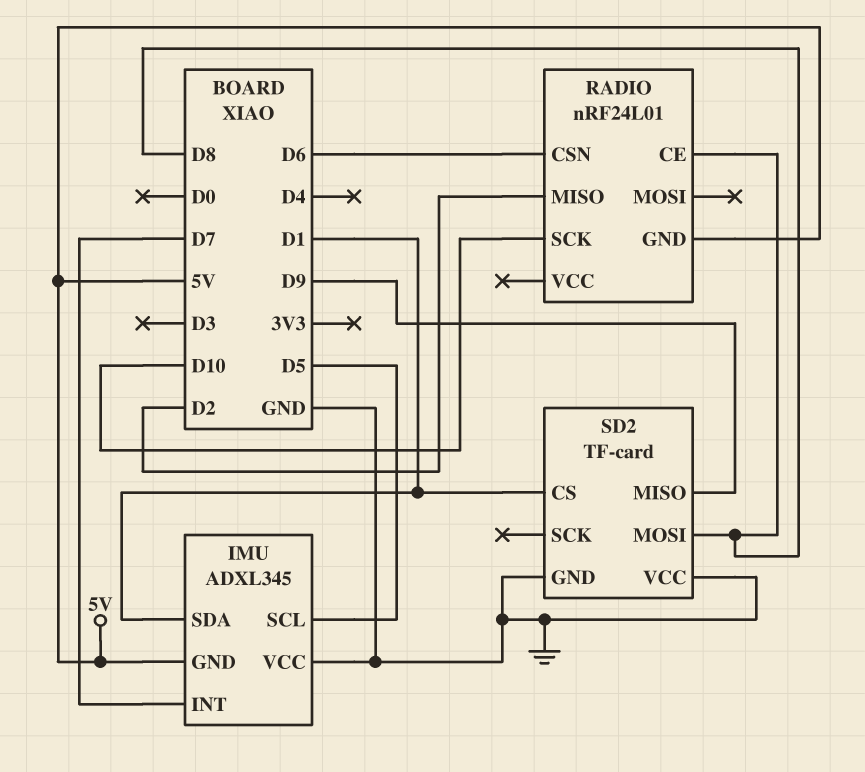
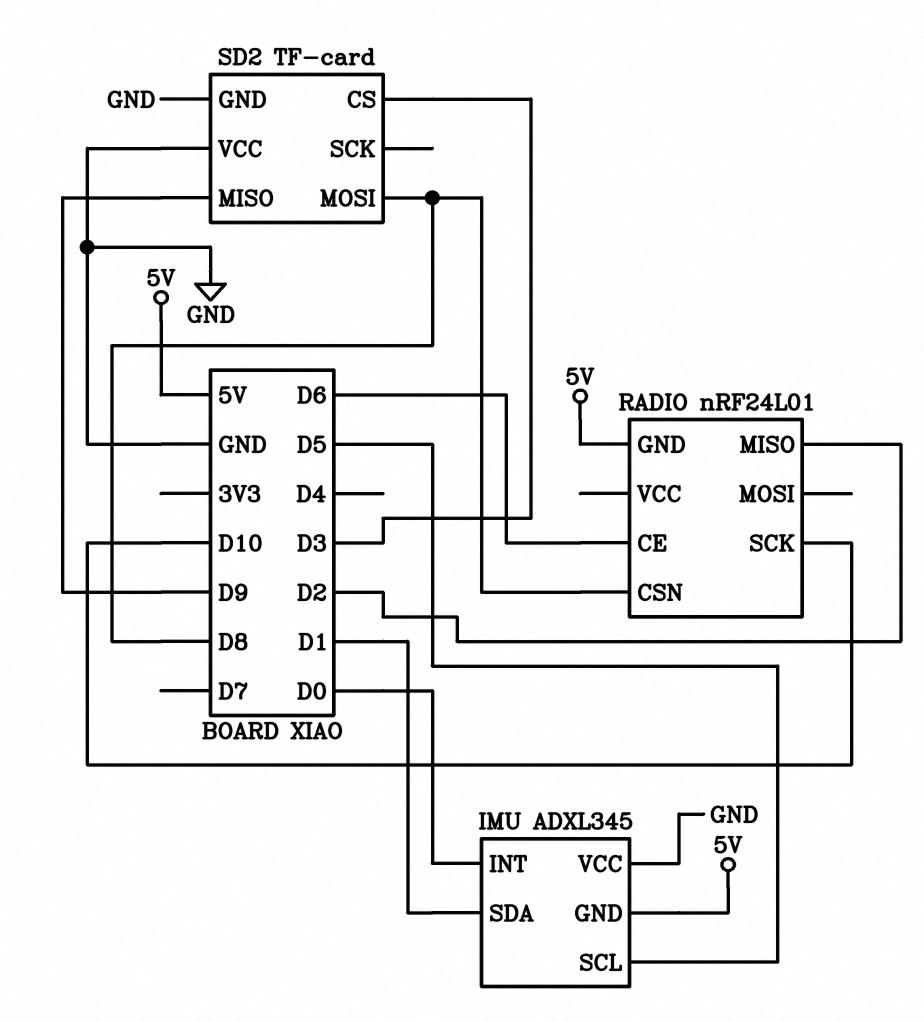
IMU pin INT: D7 -> D0
RADIO pin CE: D8 -> D6
RADIO pin CSN: D6 -> D8
SD2 pin CS: D1 -> D3

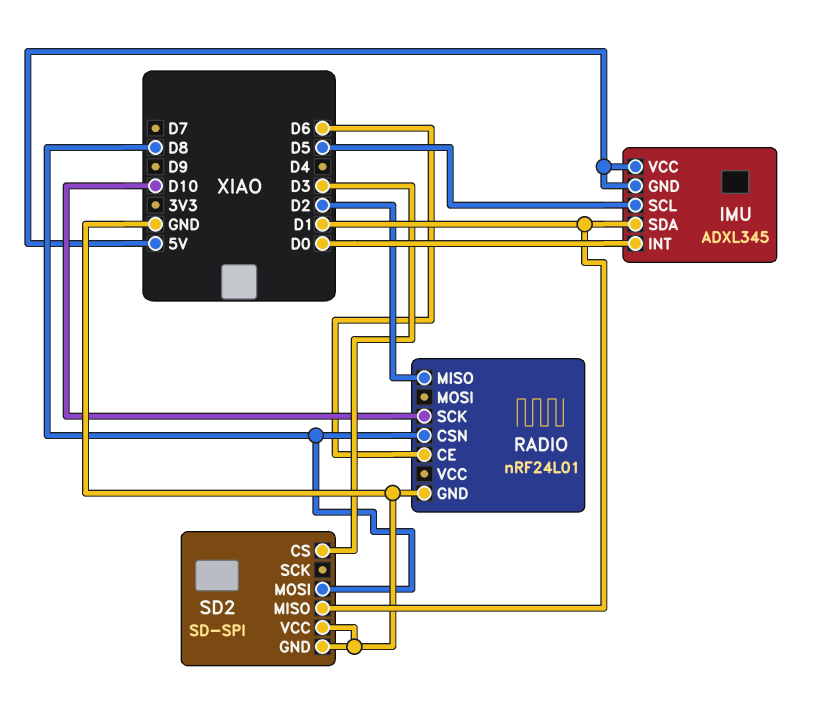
IMU pin VCC: GND -> 5V
RADIO pin GND: 5V -> GND
SD2: TF-card -> SD-SPI
SD2 pin MISO: D9 -> D1

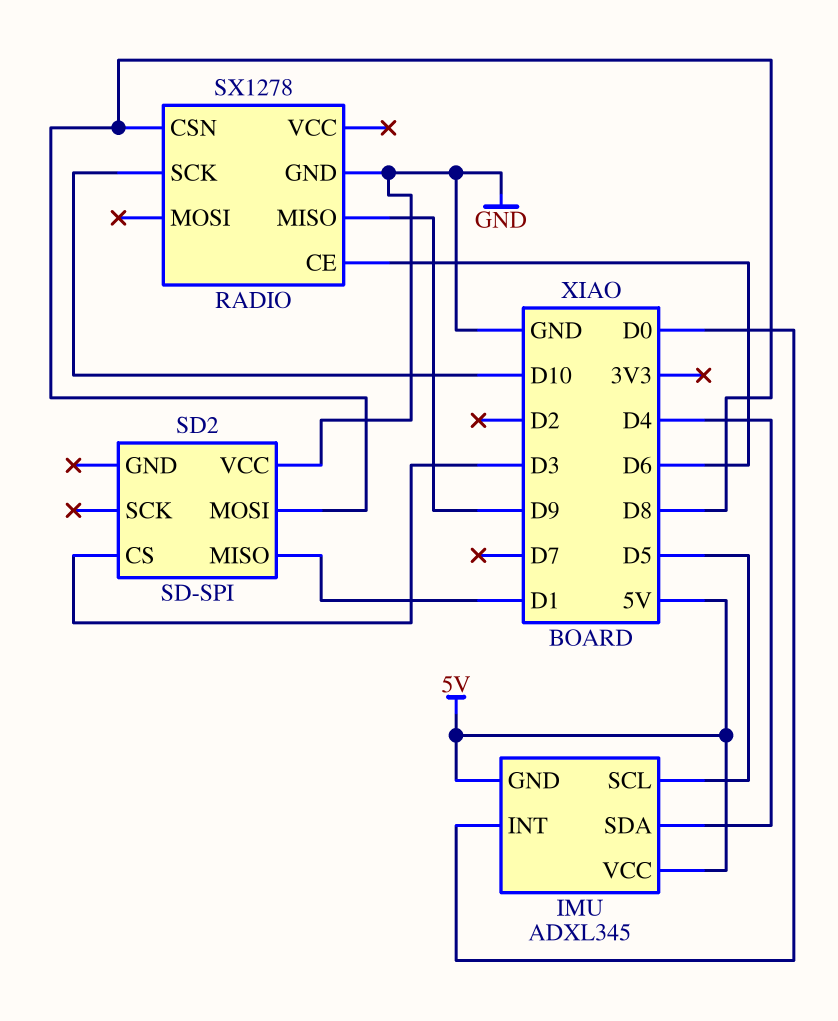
IMU pin SDA: D1 -> D4
RADIO: nRF24L01 -> SX1278
RADIO pin MISO: D2 -> D9
SD2 pin GND: GND -> none

